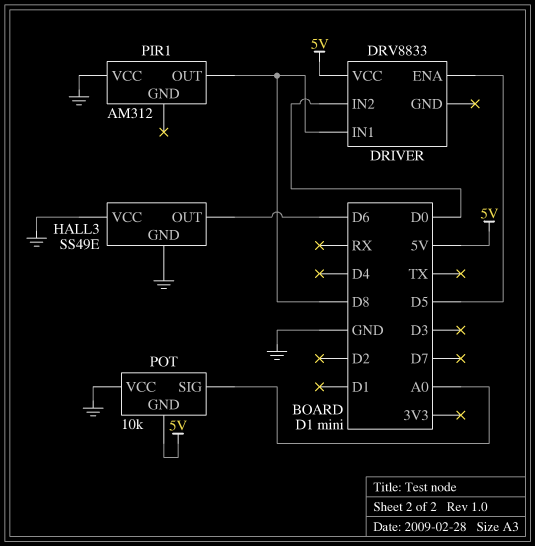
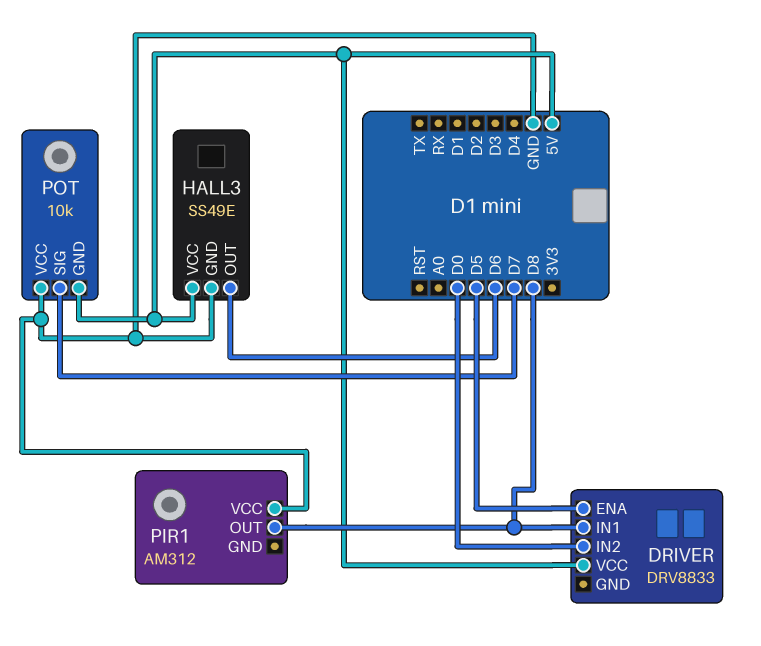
HALL3 pin VCC: GND -> 5V
POT pin SIG: A0 -> D7

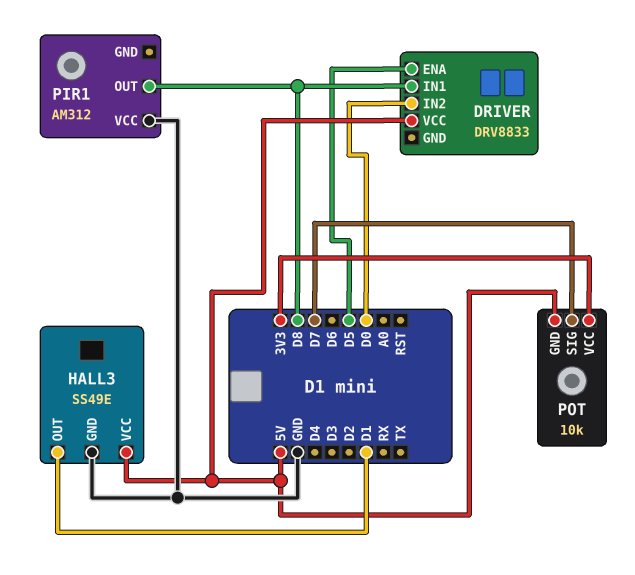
HALL3 pin OUT: D6 -> D1
POT pin VCC: GND -> 3V3

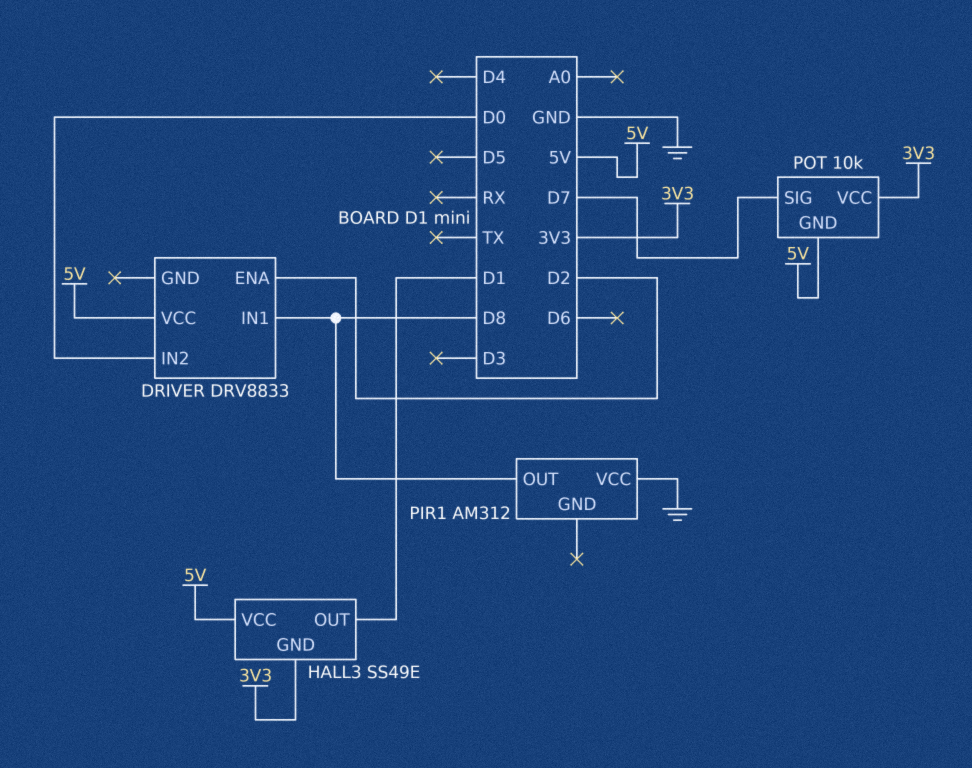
DRIVER pin ENA: D5 -> D2
HALL3 pin GND: GND -> 3V3

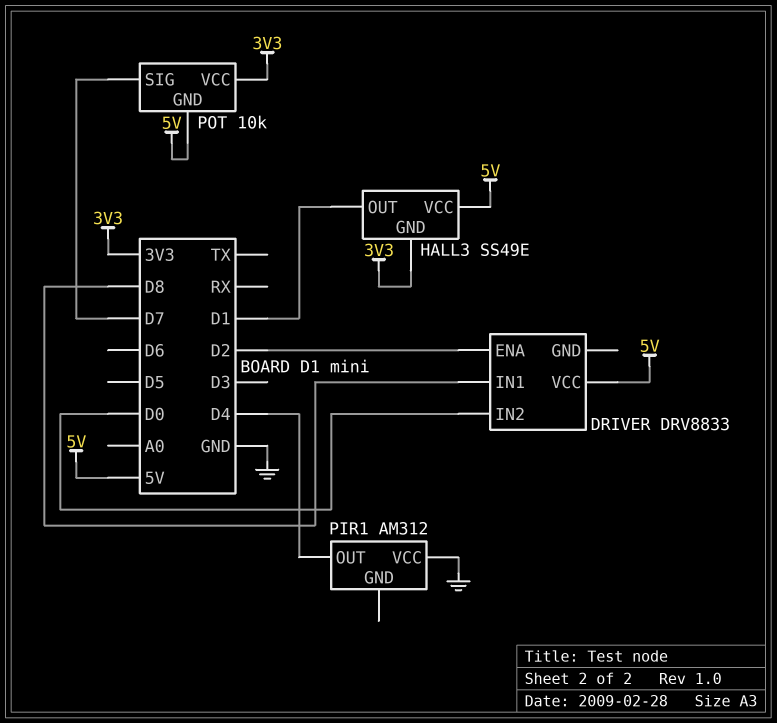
PIR1 pin OUT: D8 -> D4

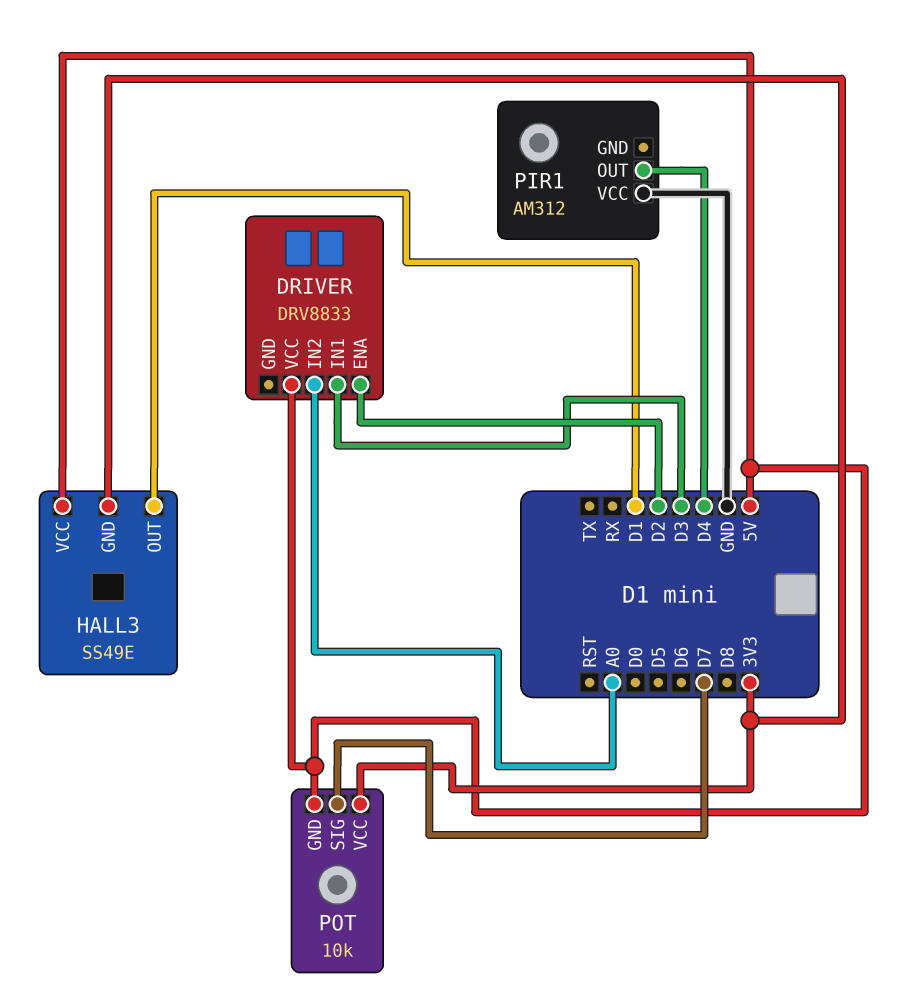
DRIVER pin IN1: D8 -> D3
DRIVER pin IN2: D0 -> A0

